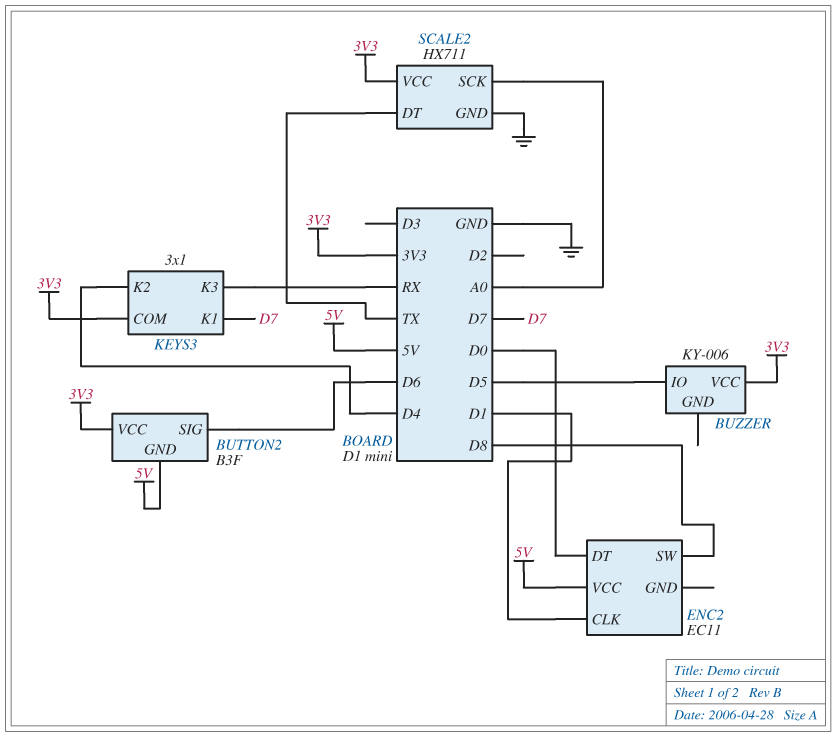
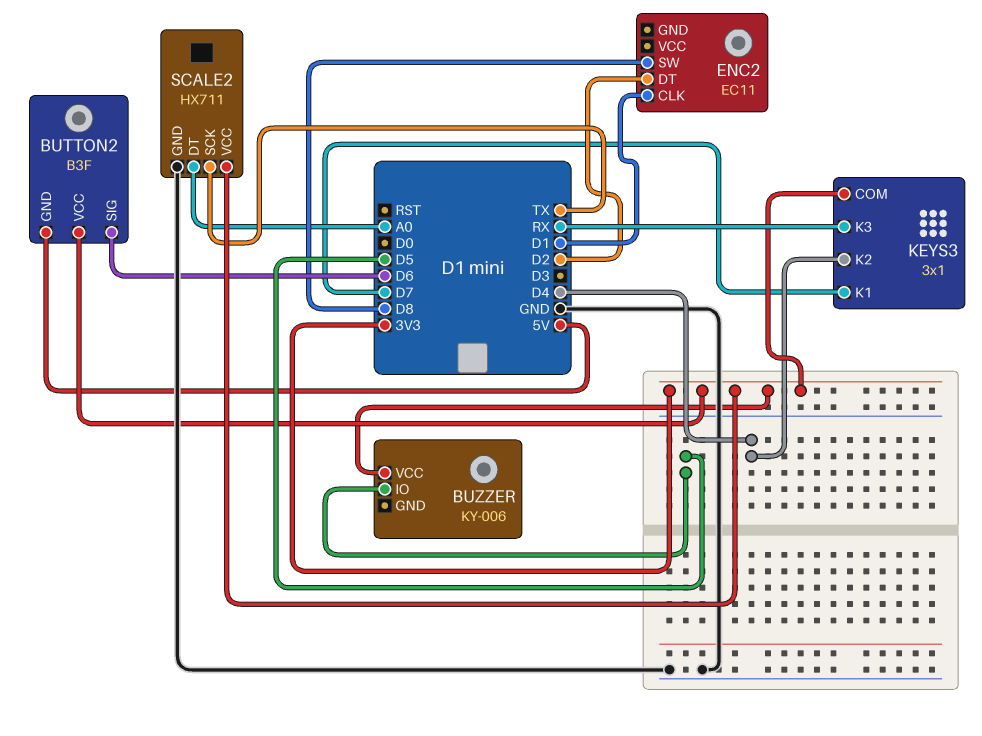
ENC2 pin DT: D0 -> D2
ENC2 pin VCC: 5V -> none
SCALE2 pin DT: TX -> A0
SCALE2 pin SCK: A0 -> TX

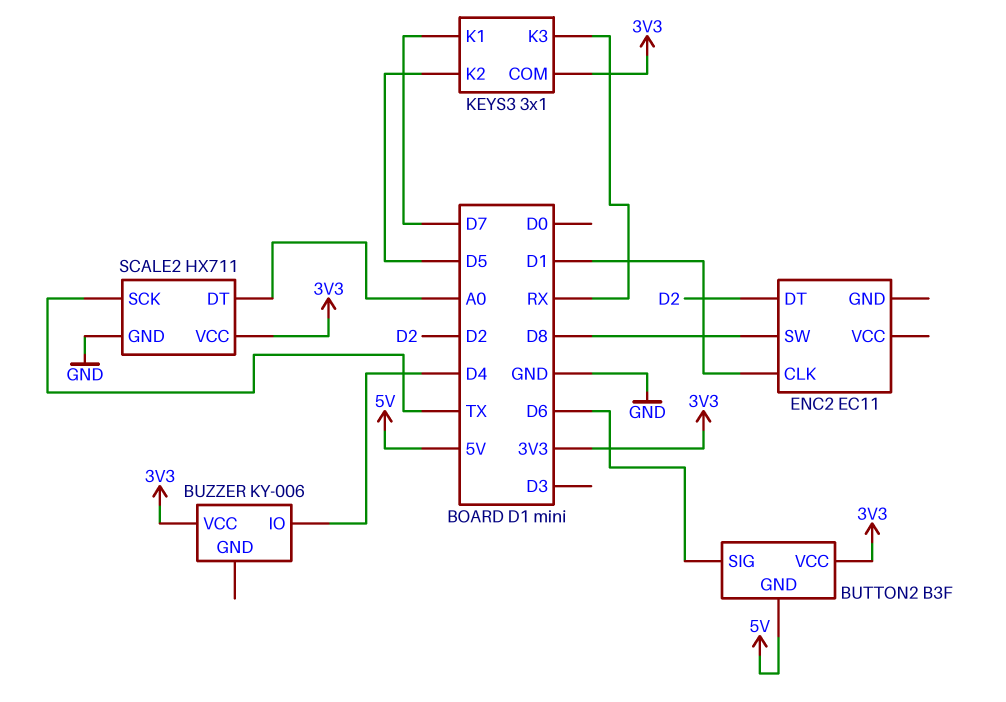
BUZZER pin IO: D5 -> D4
KEYS3 pin K2: D4 -> D5

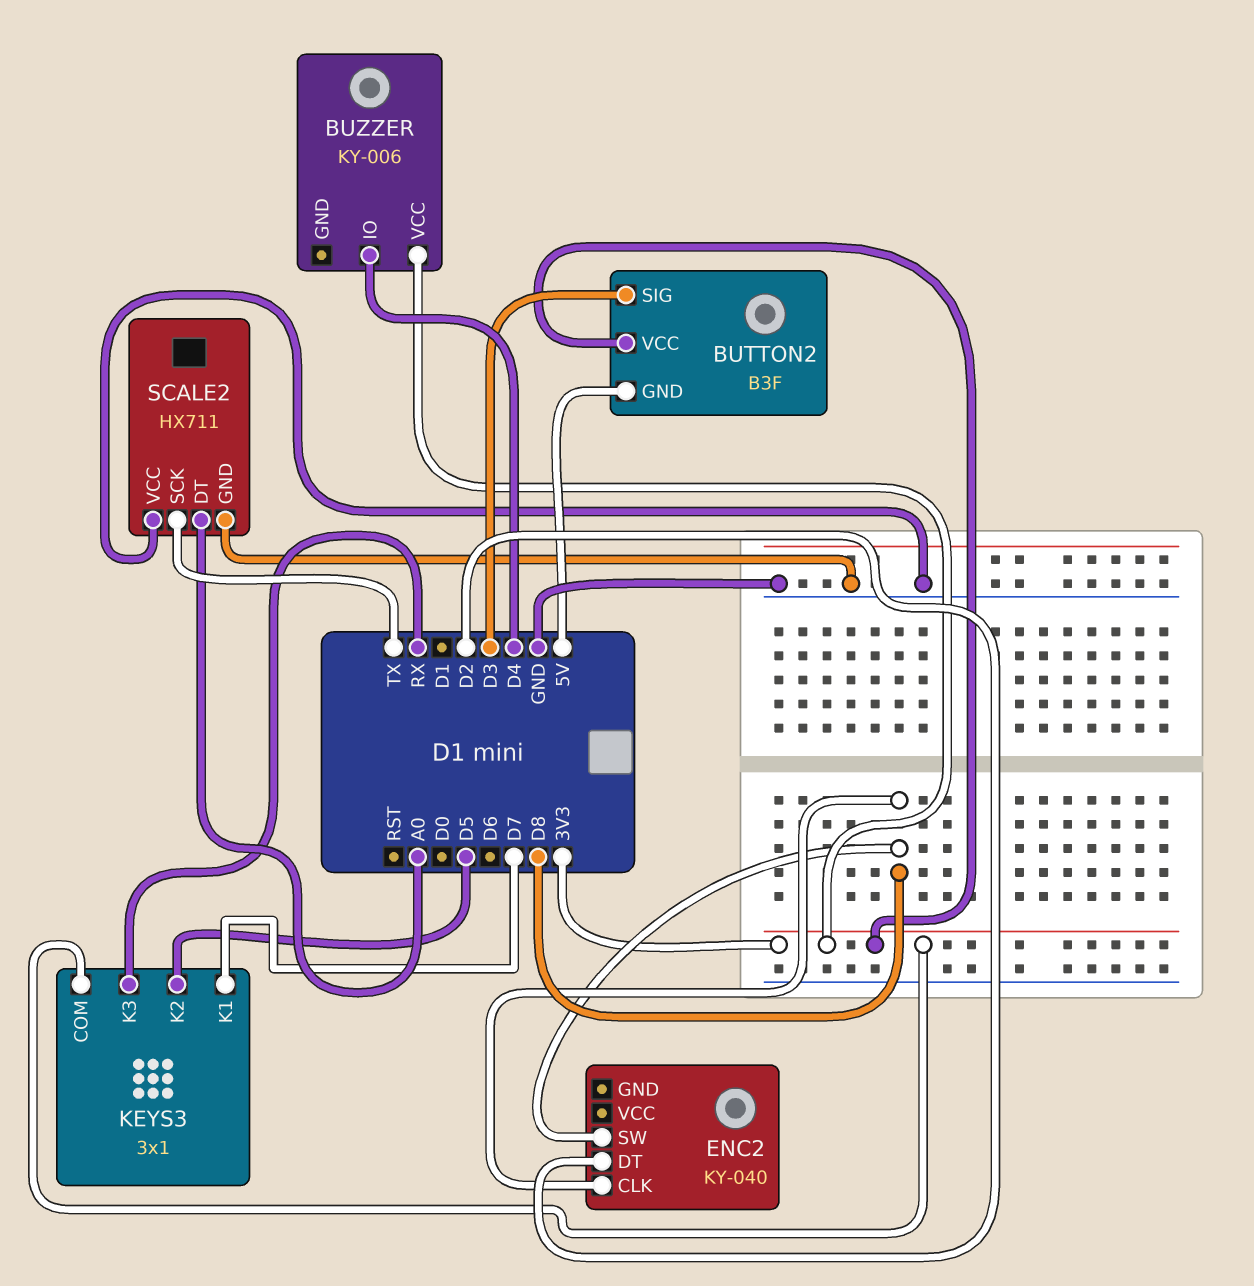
BUTTON2 pin SIG: D6 -> D3
ENC2: EC11 -> KY-040
ENC2 pin CLK: D1 -> D8
SCALE2 pin VCC: 3V3 -> GND

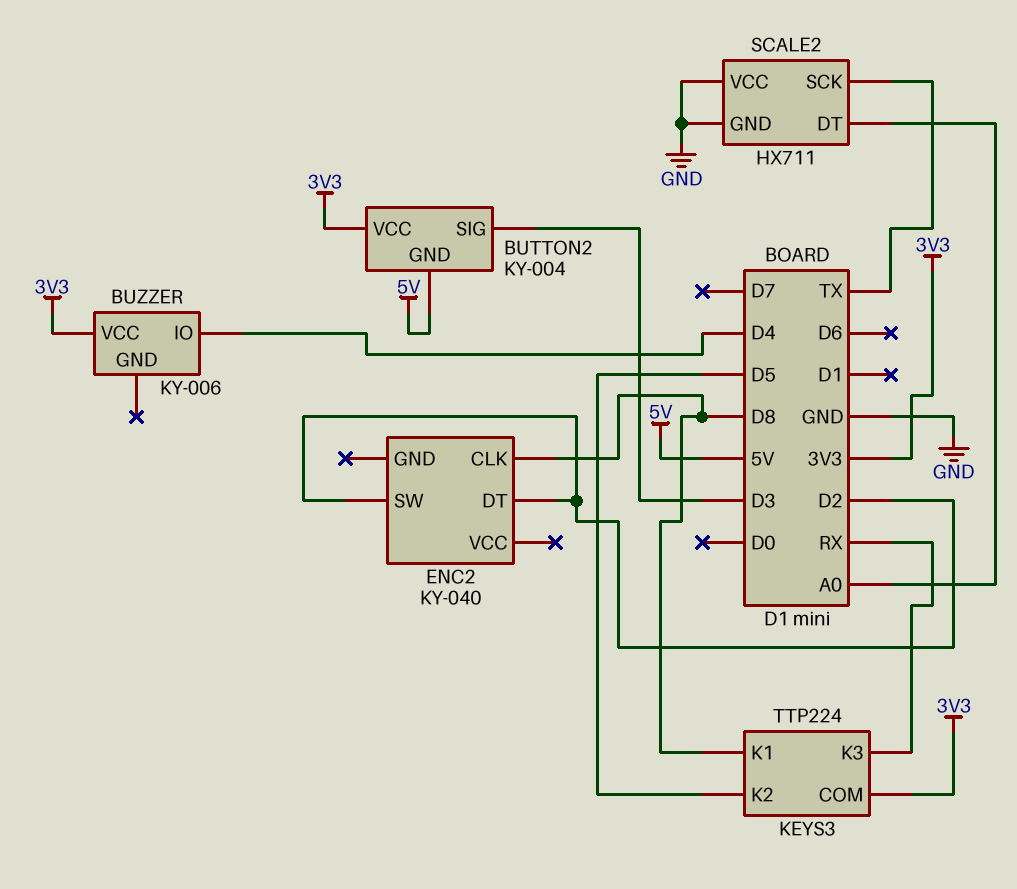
BUTTON2: B3F -> KY-004
ENC2 pin SW: D8 -> D2
KEYS3: 3x1 -> TTP224
KEYS3 pin K1: D7 -> D8

